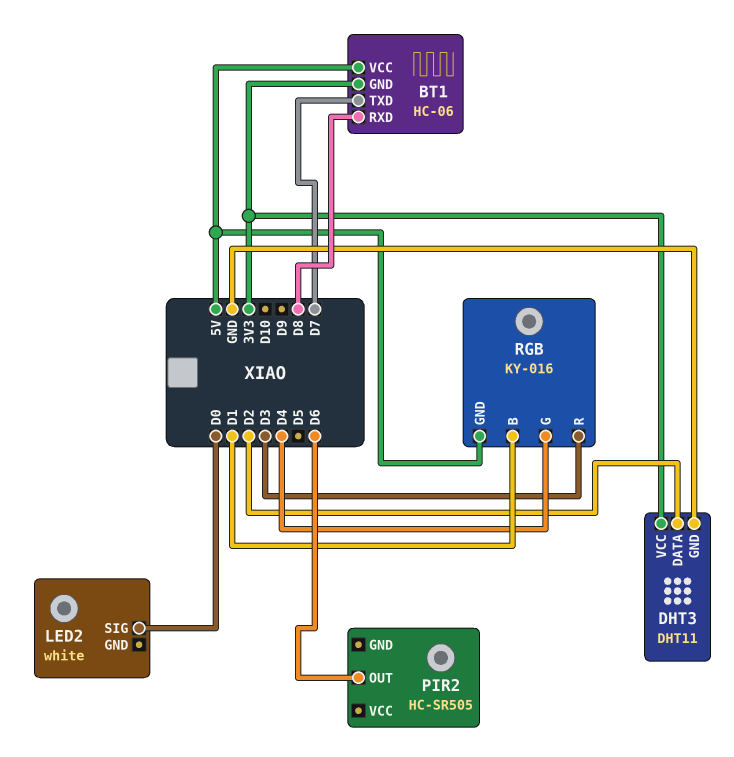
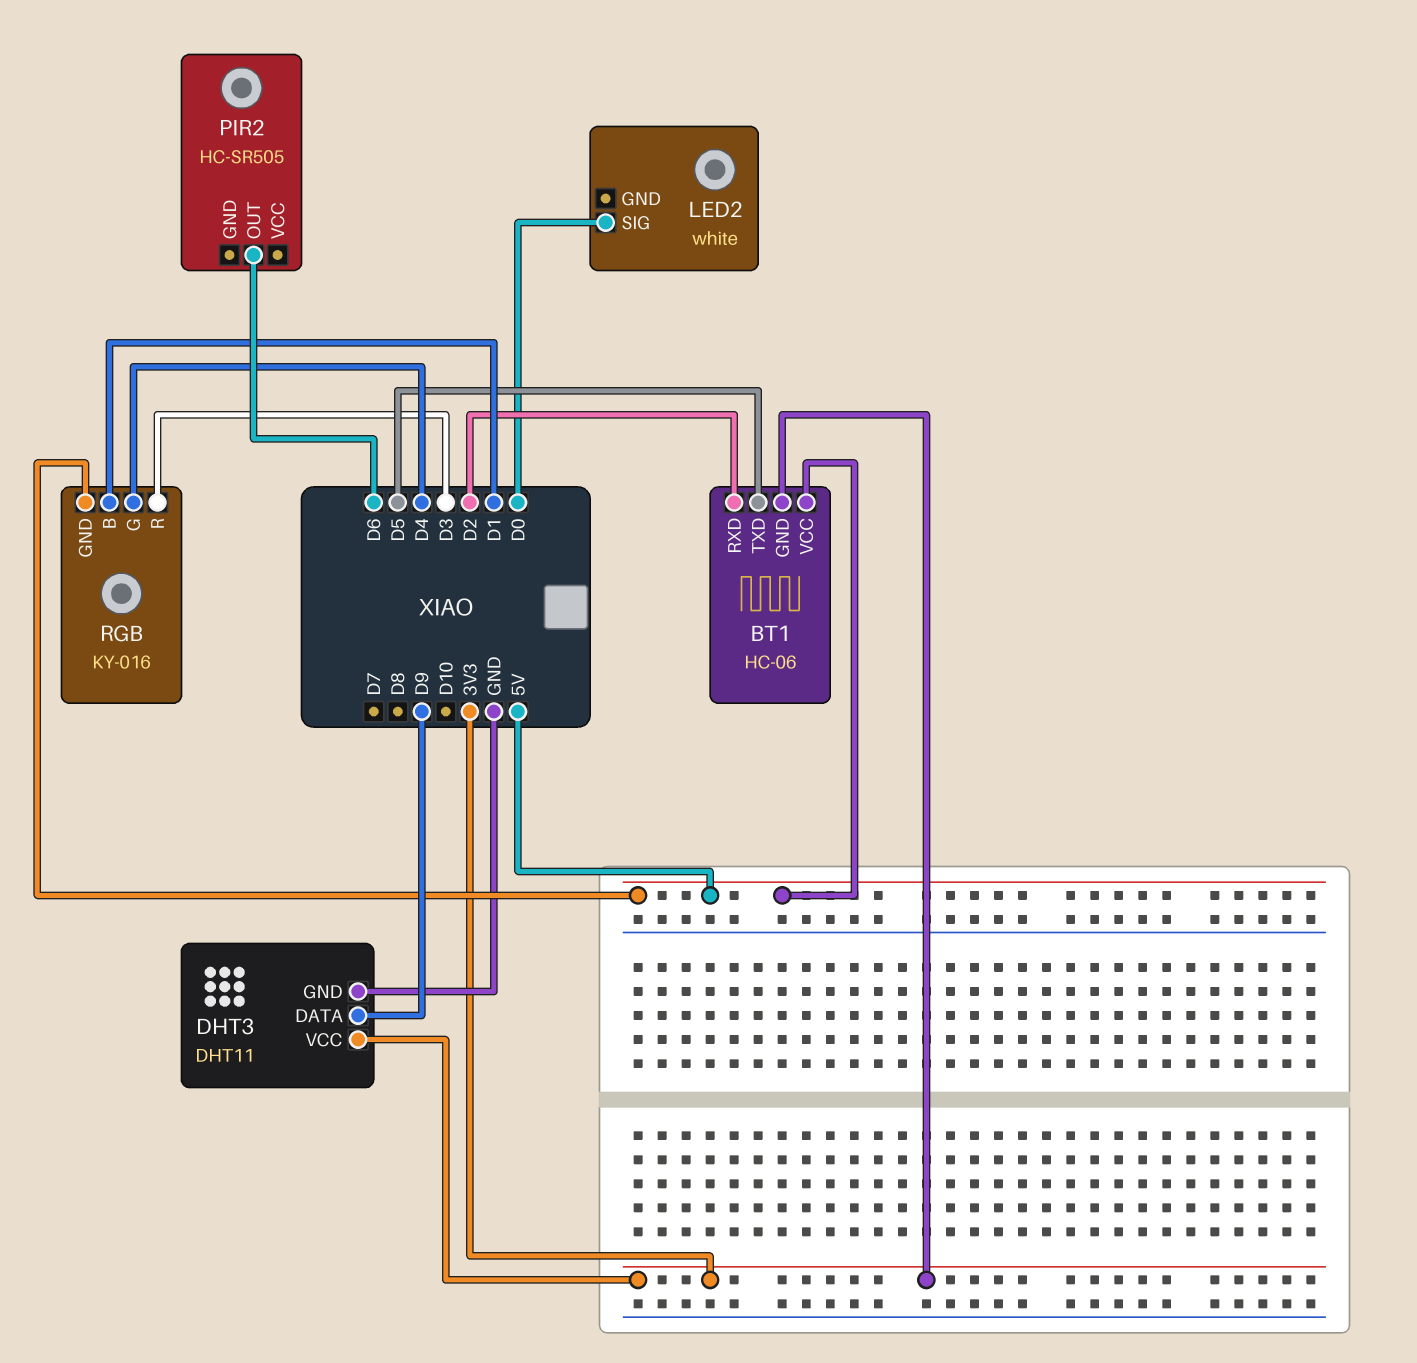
BT1 pin RXD: D8 -> D2
BT1 pin TXD: D7 -> D5
DHT3 pin DATA: D2 -> D9

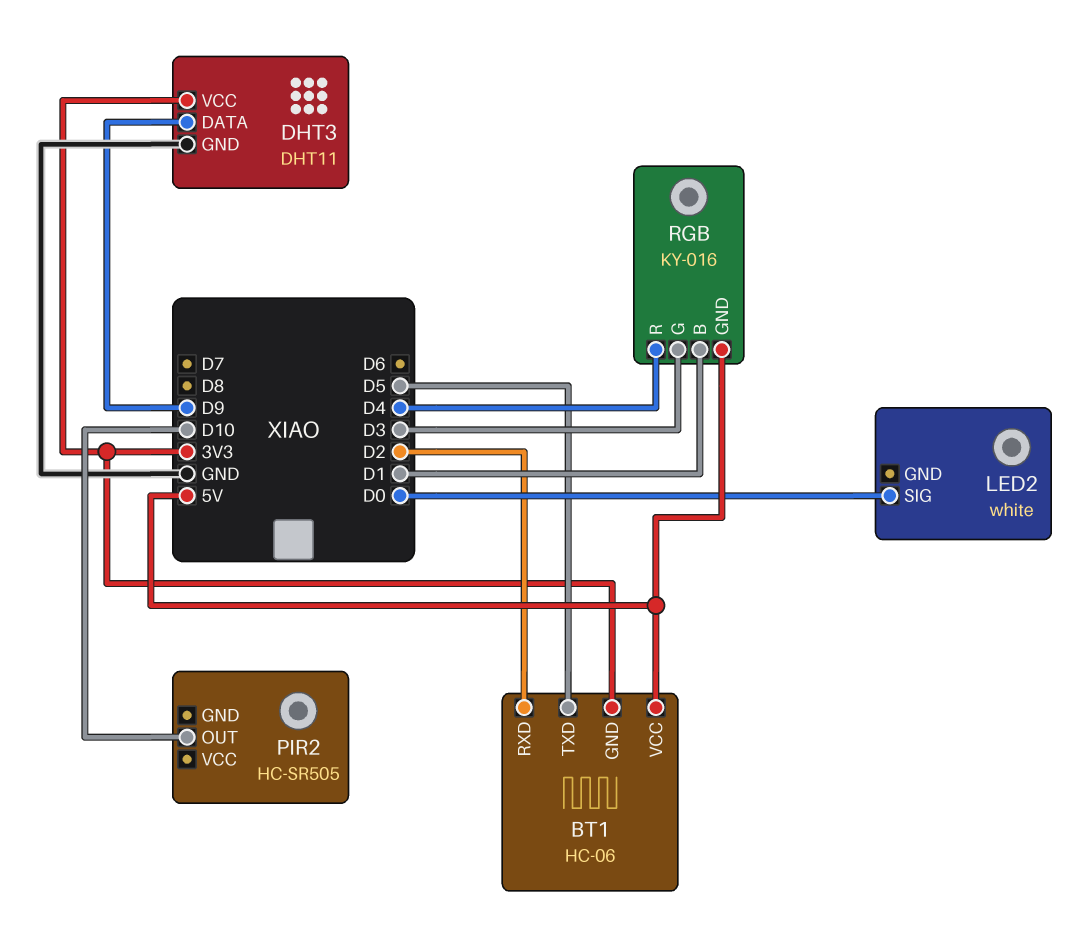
PIR2 pin OUT: D6 -> D10
RGB pin G: D4 -> D3
RGB pin R: D3 -> D4

